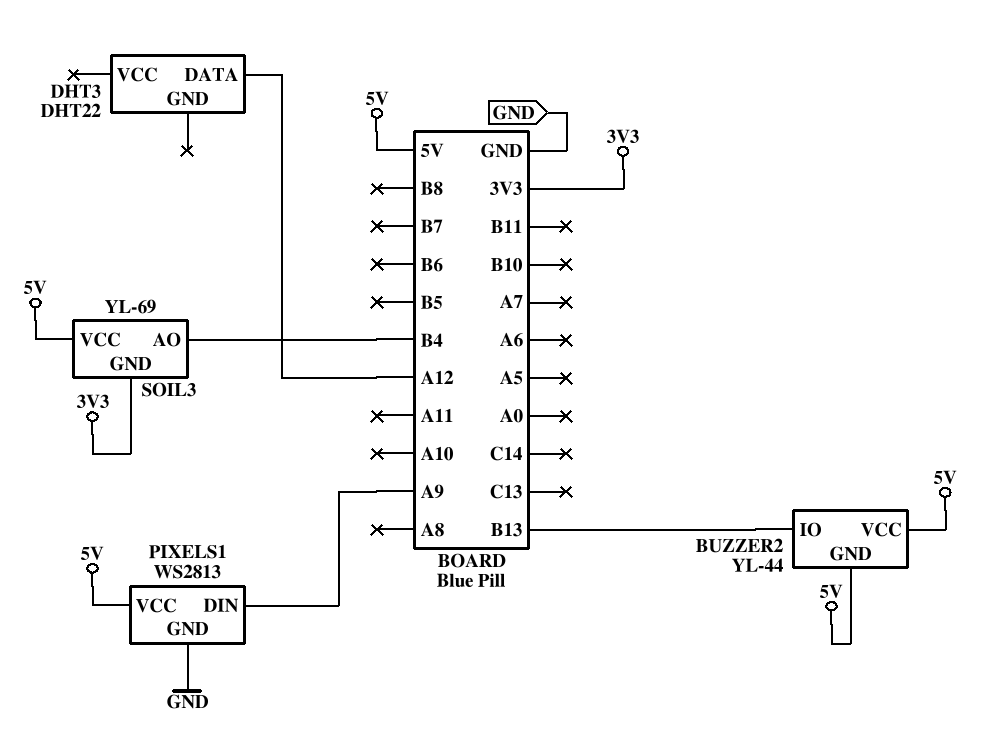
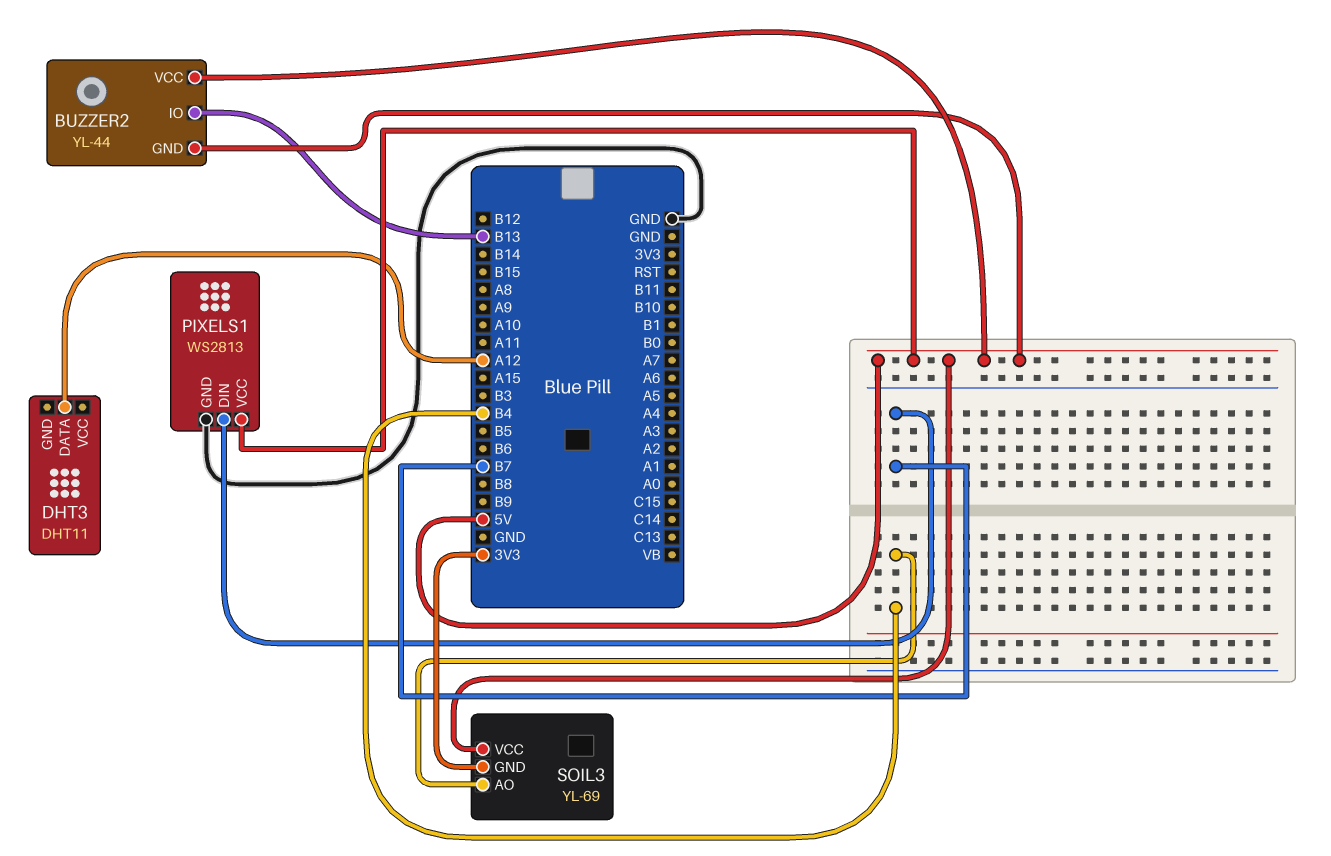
DHT3: DHT22 -> DHT11
PIXELS1 pin DIN: A9 -> B7

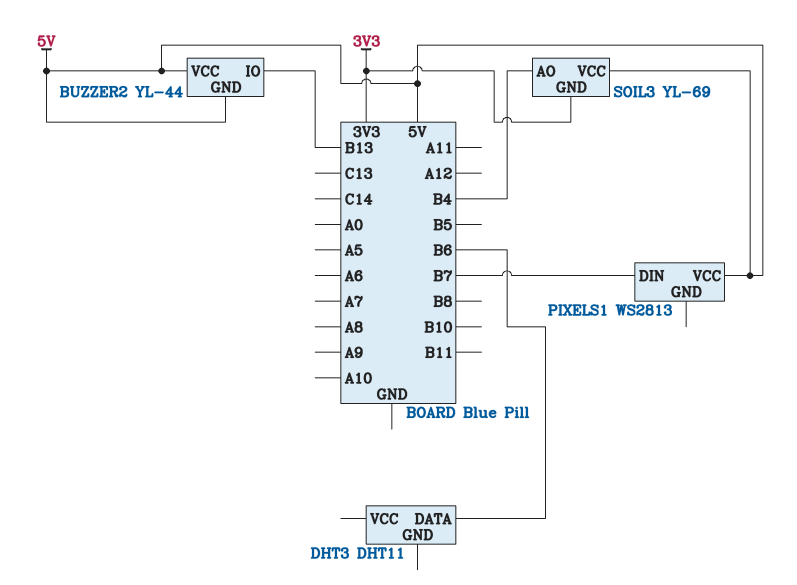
DHT3 pin DATA: A12 -> B6
PIXELS1 pin GND: GND -> none

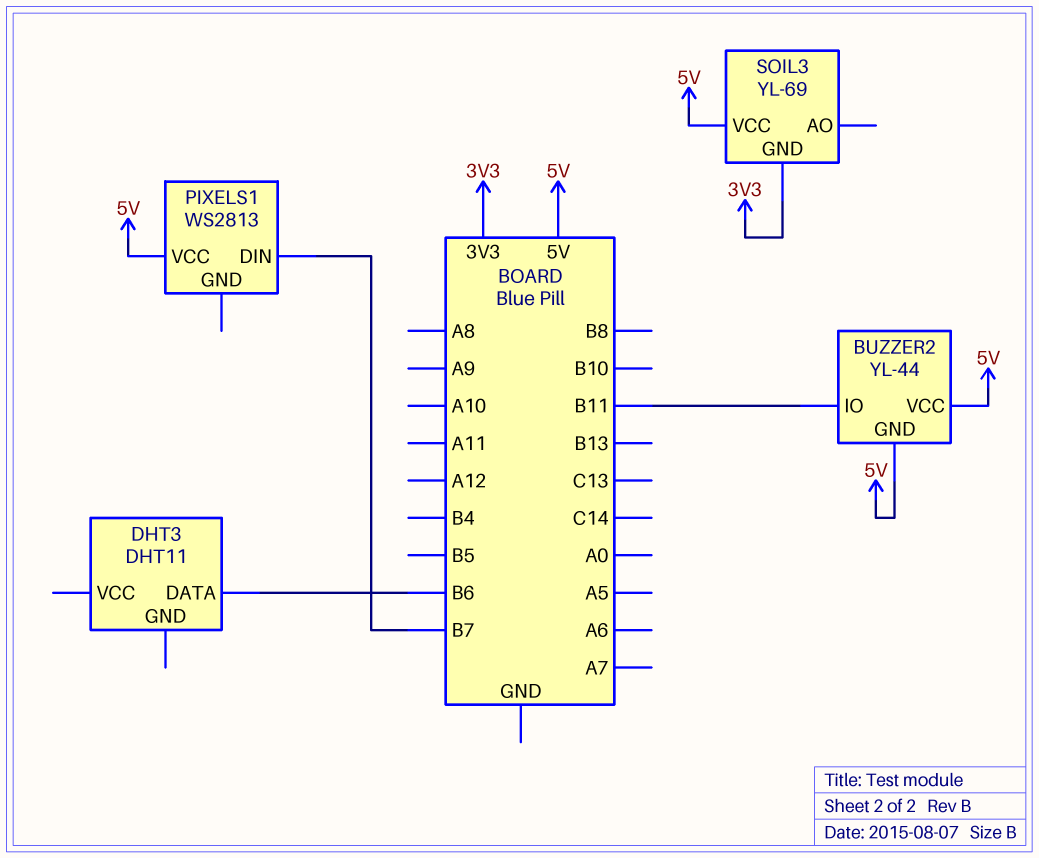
BUZZER2 pin IO: B13 -> B11
SOIL3 pin AO: B4 -> none

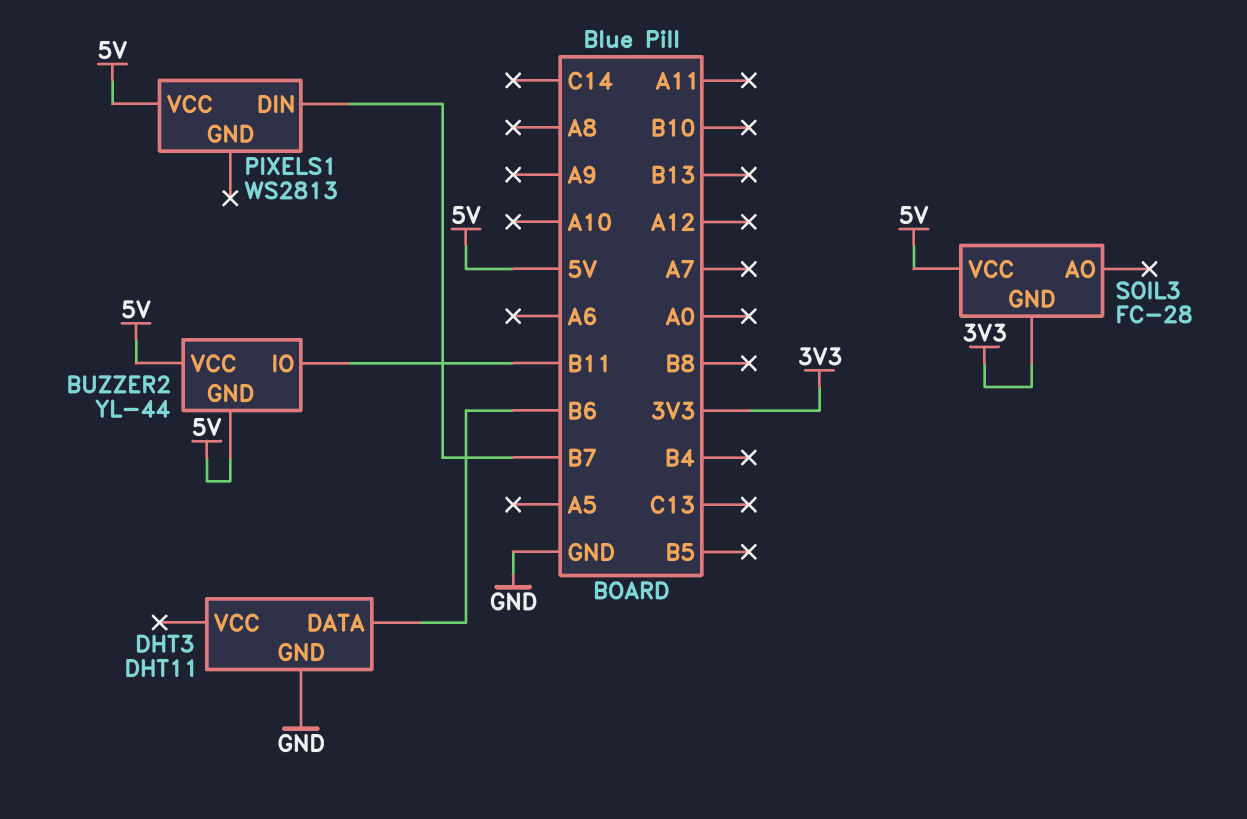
DHT3 pin GND: none -> GND
SOIL3: YL-69 -> FC-28

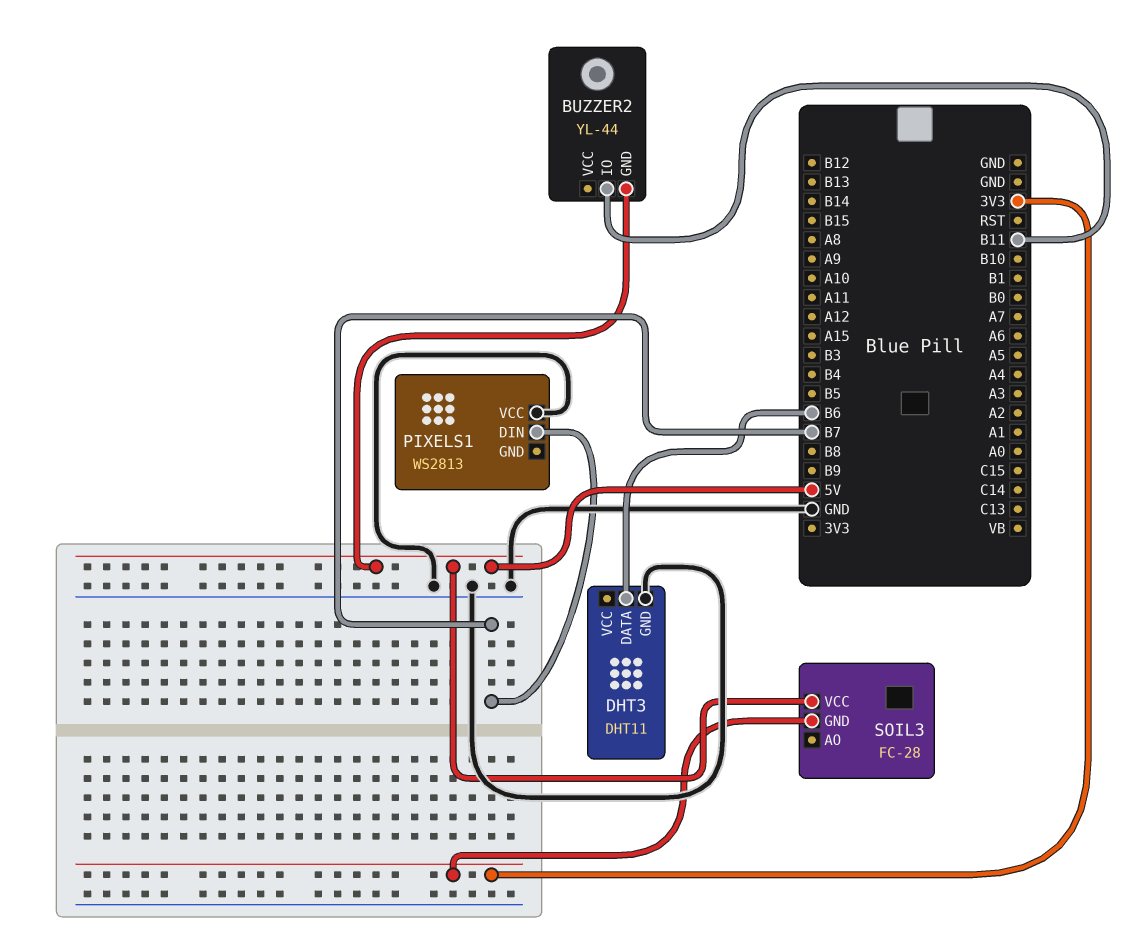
BUZZER2 pin VCC: 5V -> none
PIXELS1 pin VCC: 5V -> GND

